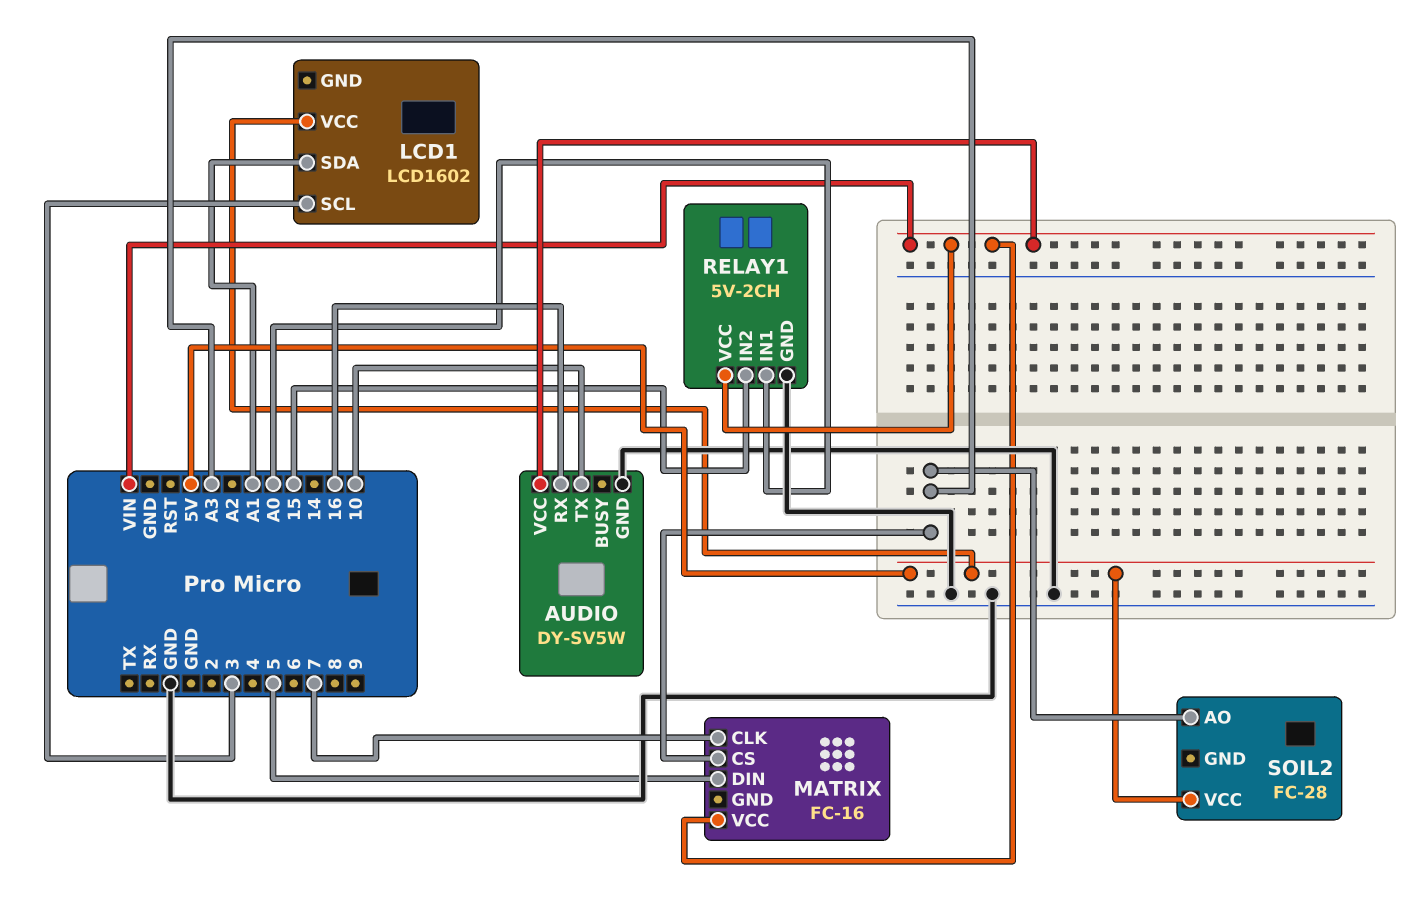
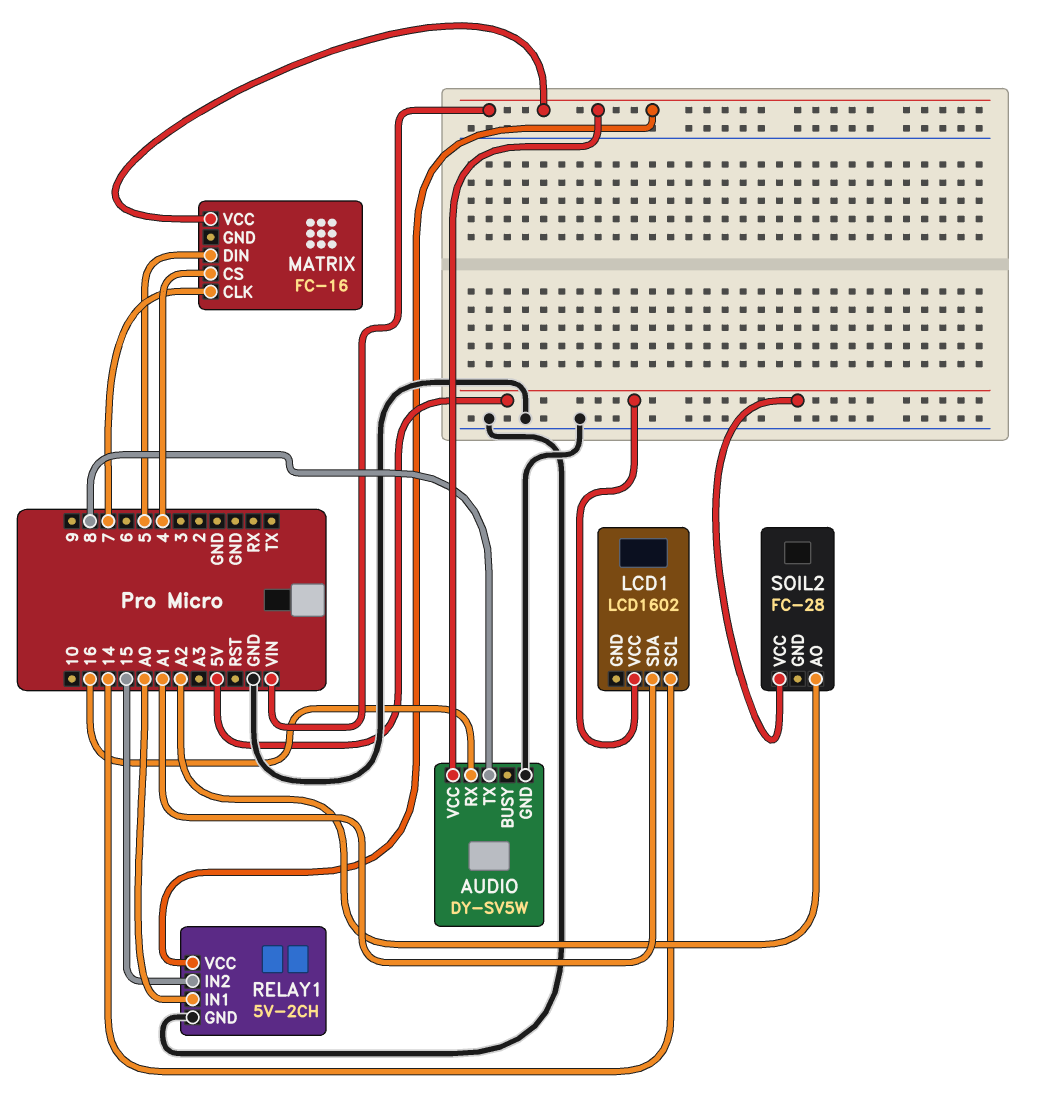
AUDIO pin TX: 10 -> 8
LCD1 pin SCL: 3 -> 14
MATRIX pin CS: A3 -> 4
SOIL2 pin AO: A3 -> A2

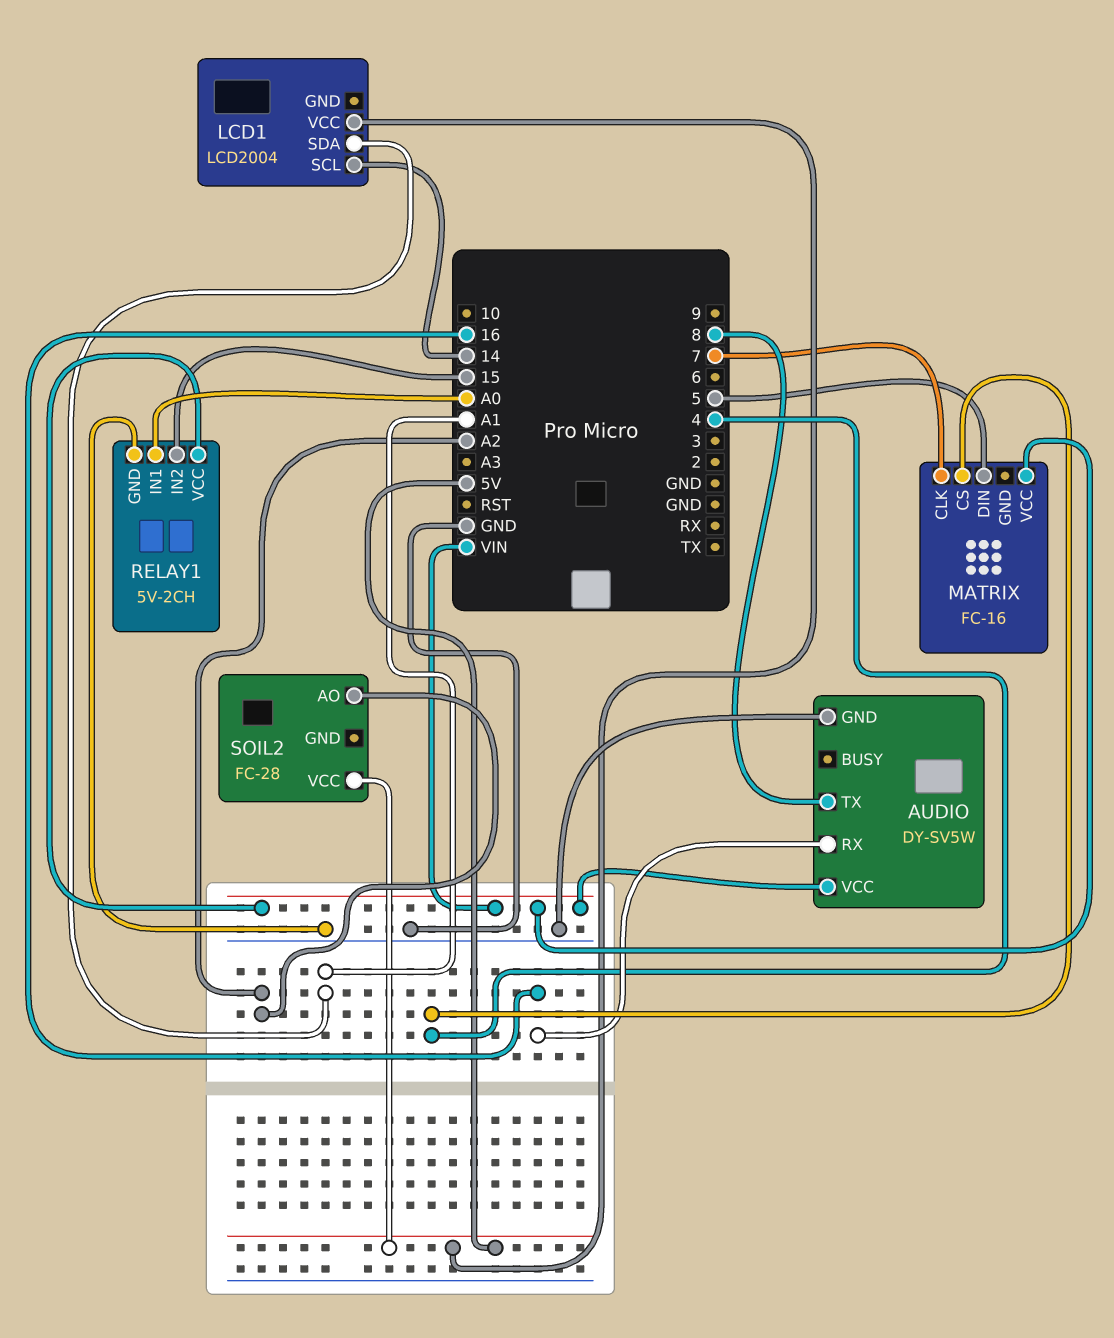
LCD1: LCD1602 -> LCD2004

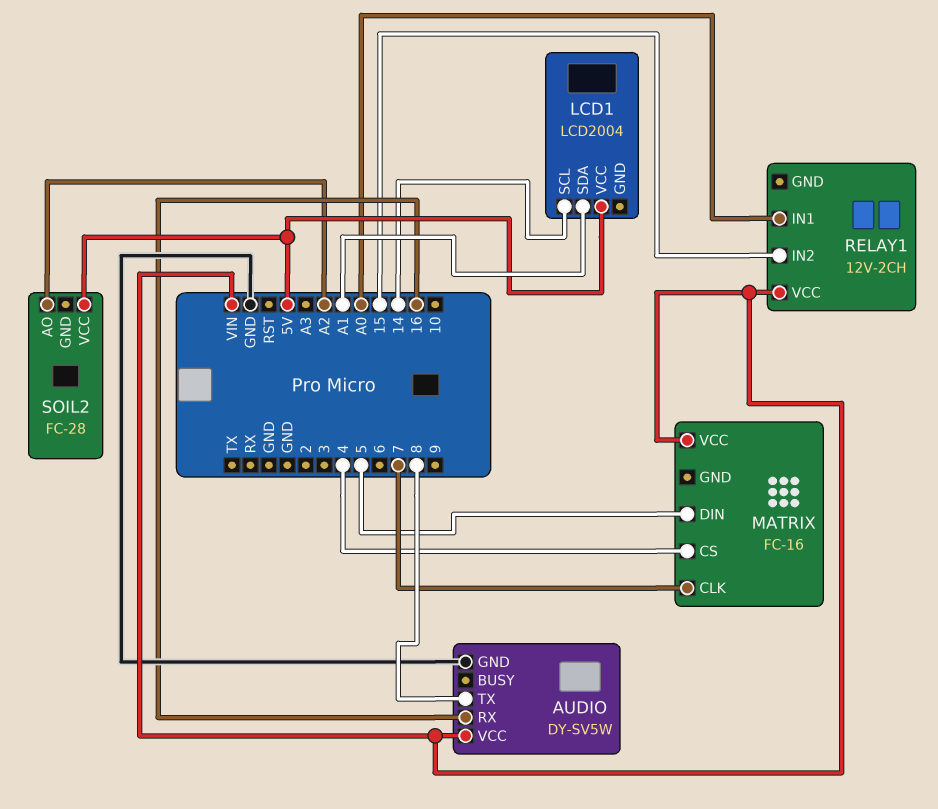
RELAY1: 5V-2CH -> 12V-2CH
RELAY1 pin GND: GND -> none

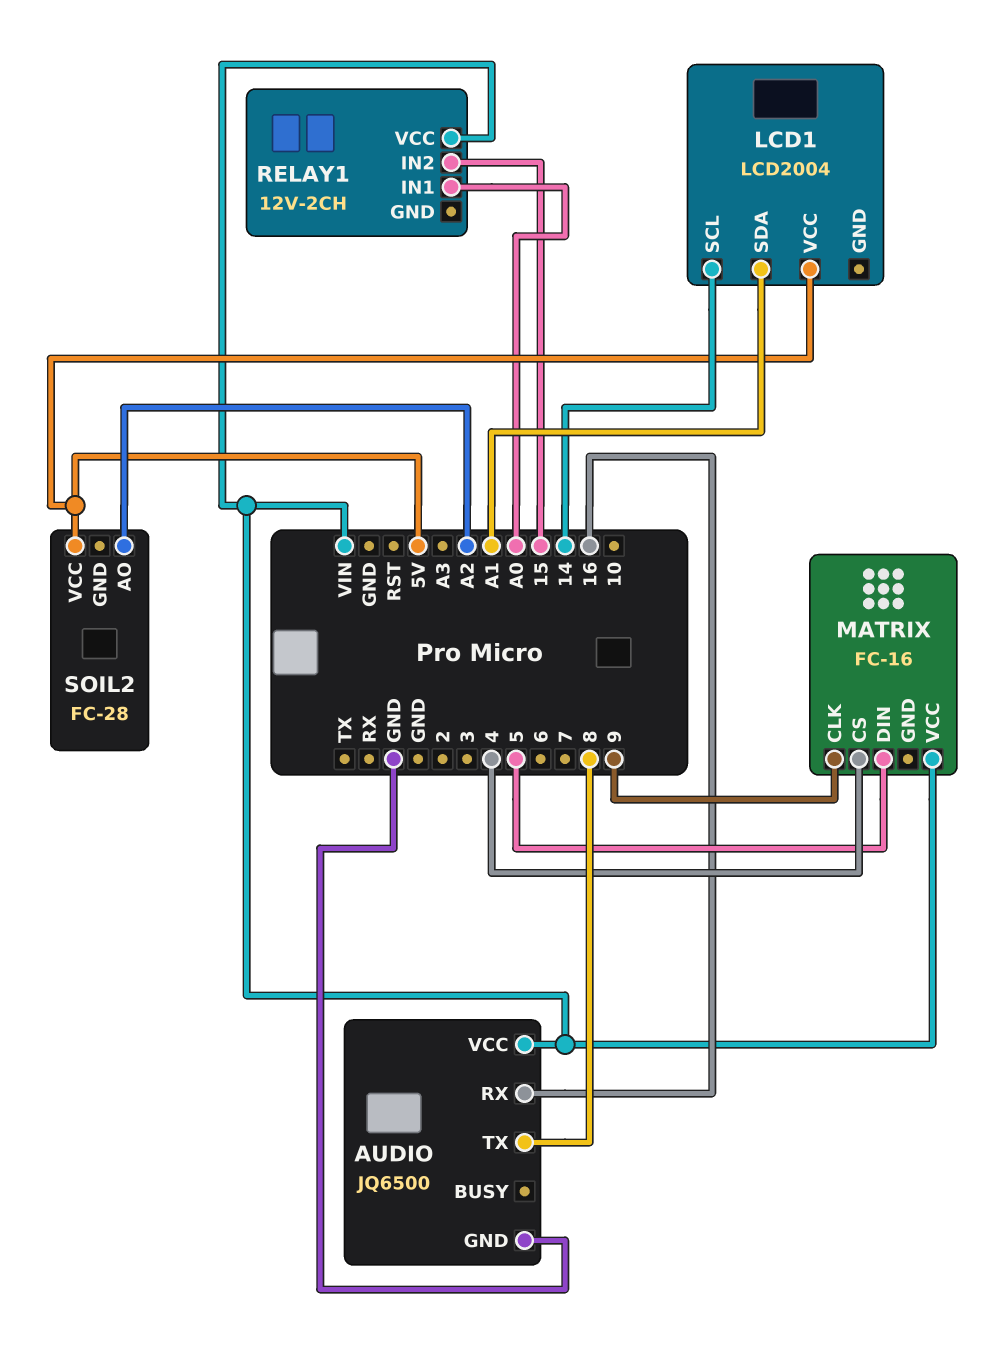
AUDIO: DY-SV5W -> JQ6500
MATRIX pin CLK: 7 -> 9

